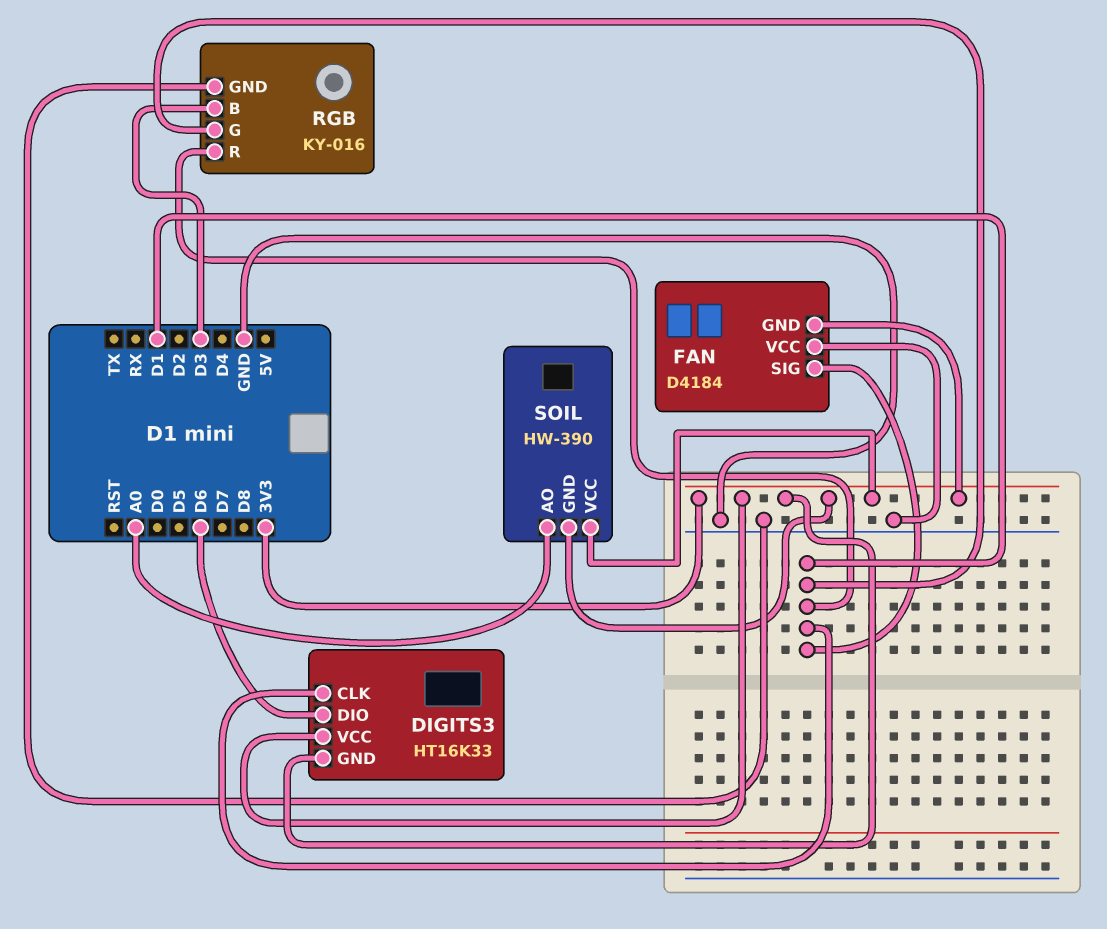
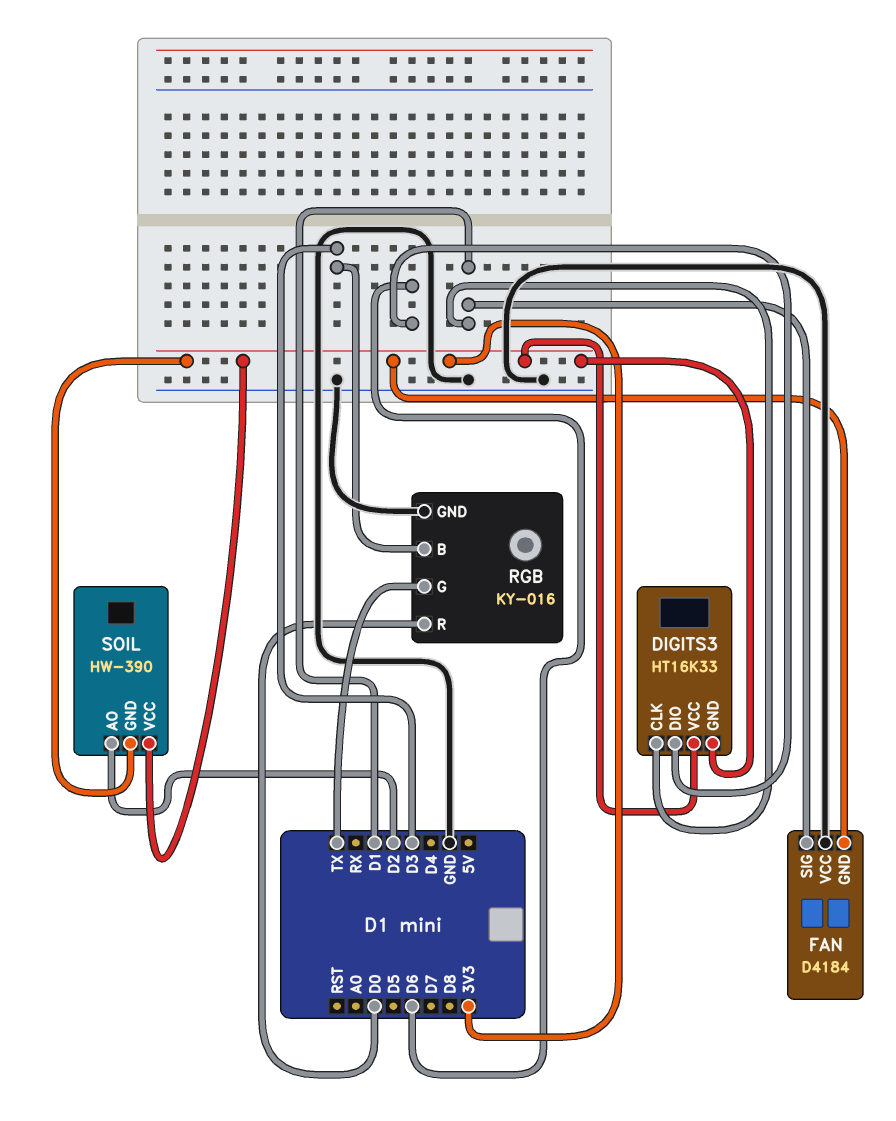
RGB pin G: D1 -> TX
RGB pin R: D1 -> D0
SOIL pin AO: A0 -> D2

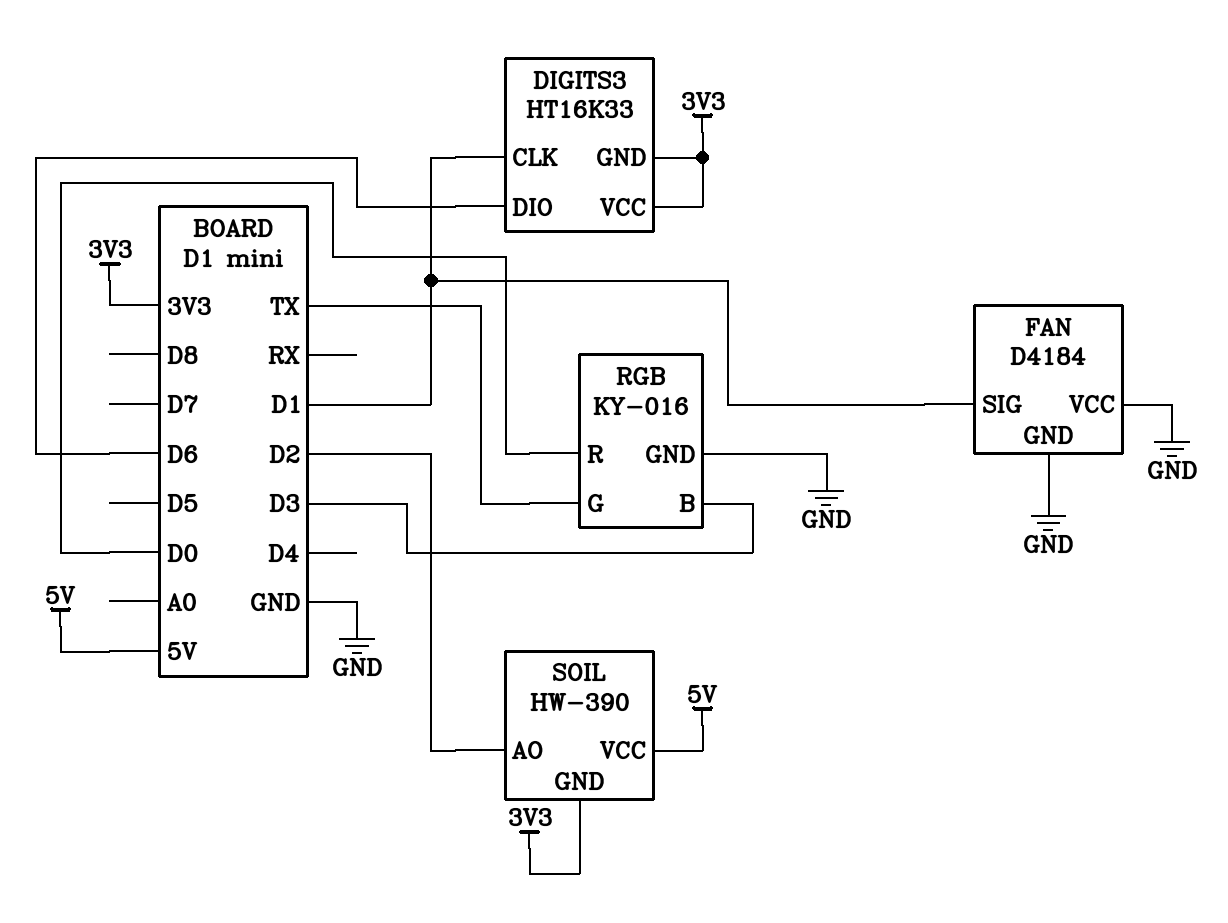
FAN pin GND: 3V3 -> GND
SOIL pin VCC: 3V3 -> 5V

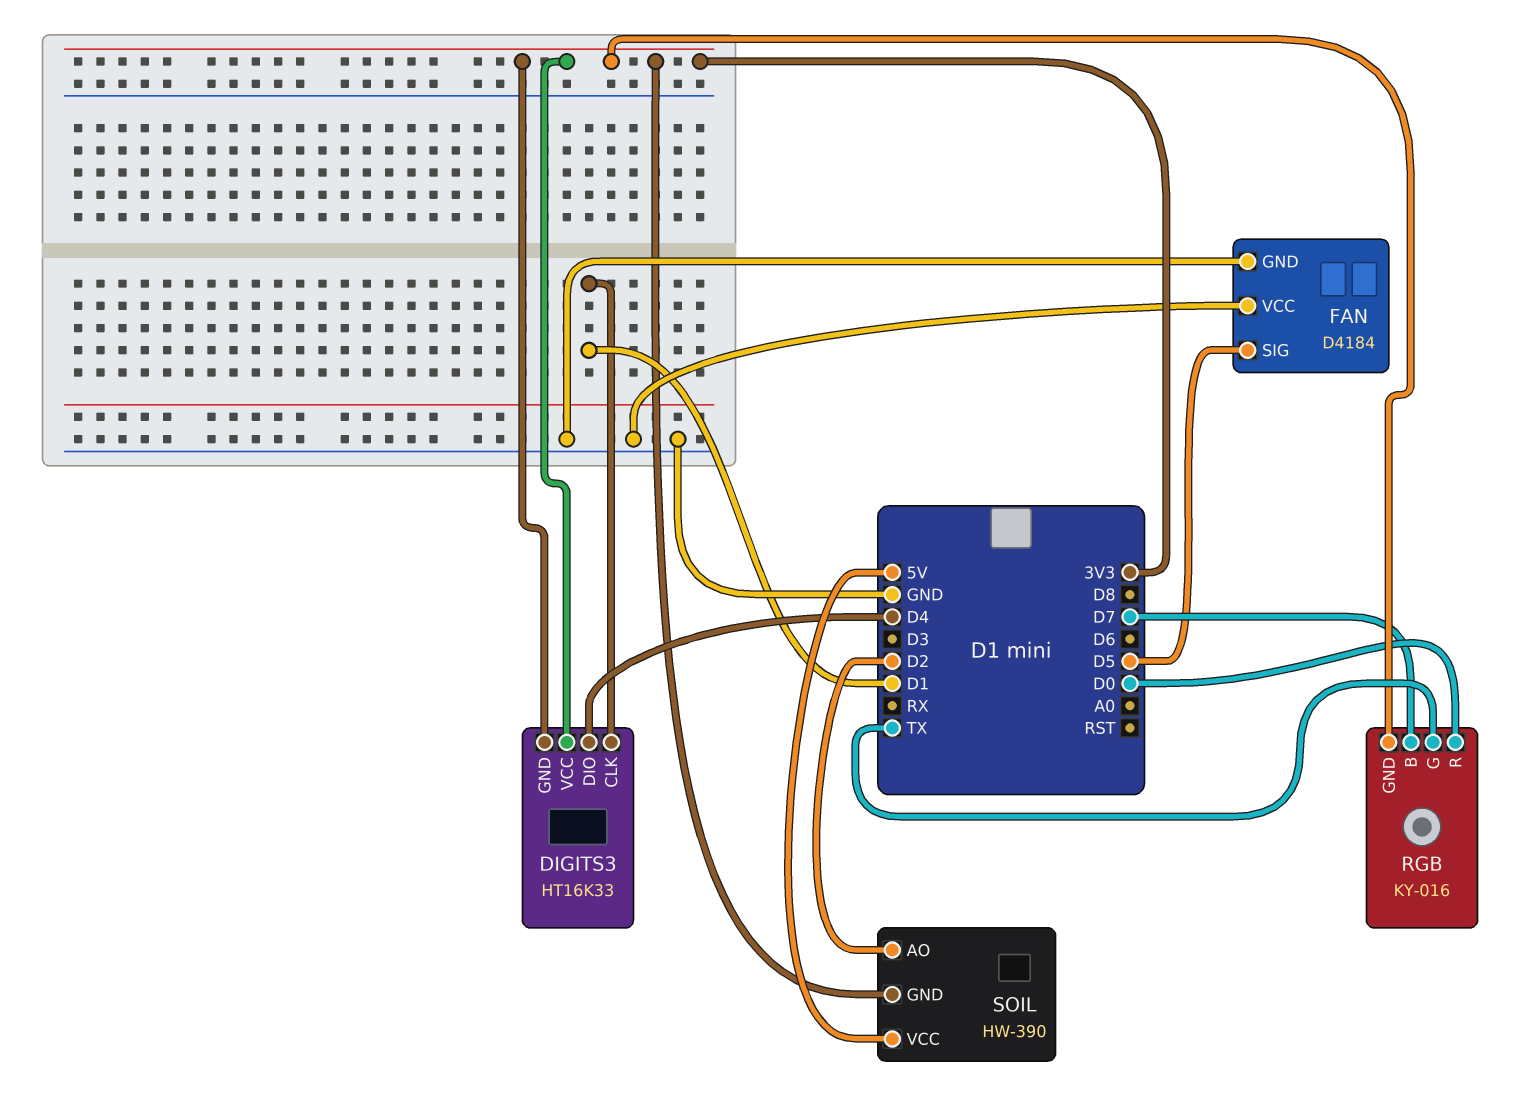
DIGITS3 pin DIO: D6 -> D4
FAN pin SIG: D1 -> D5
RGB pin B: D3 -> D7
RGB pin GND: GND -> 3V3

